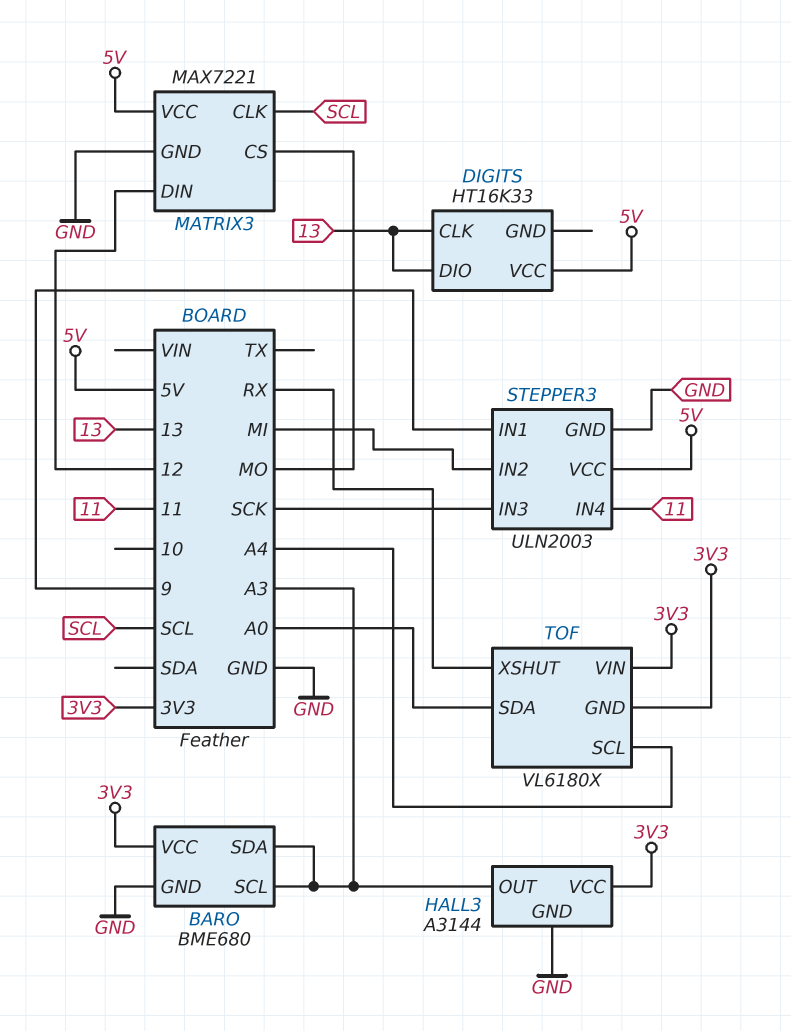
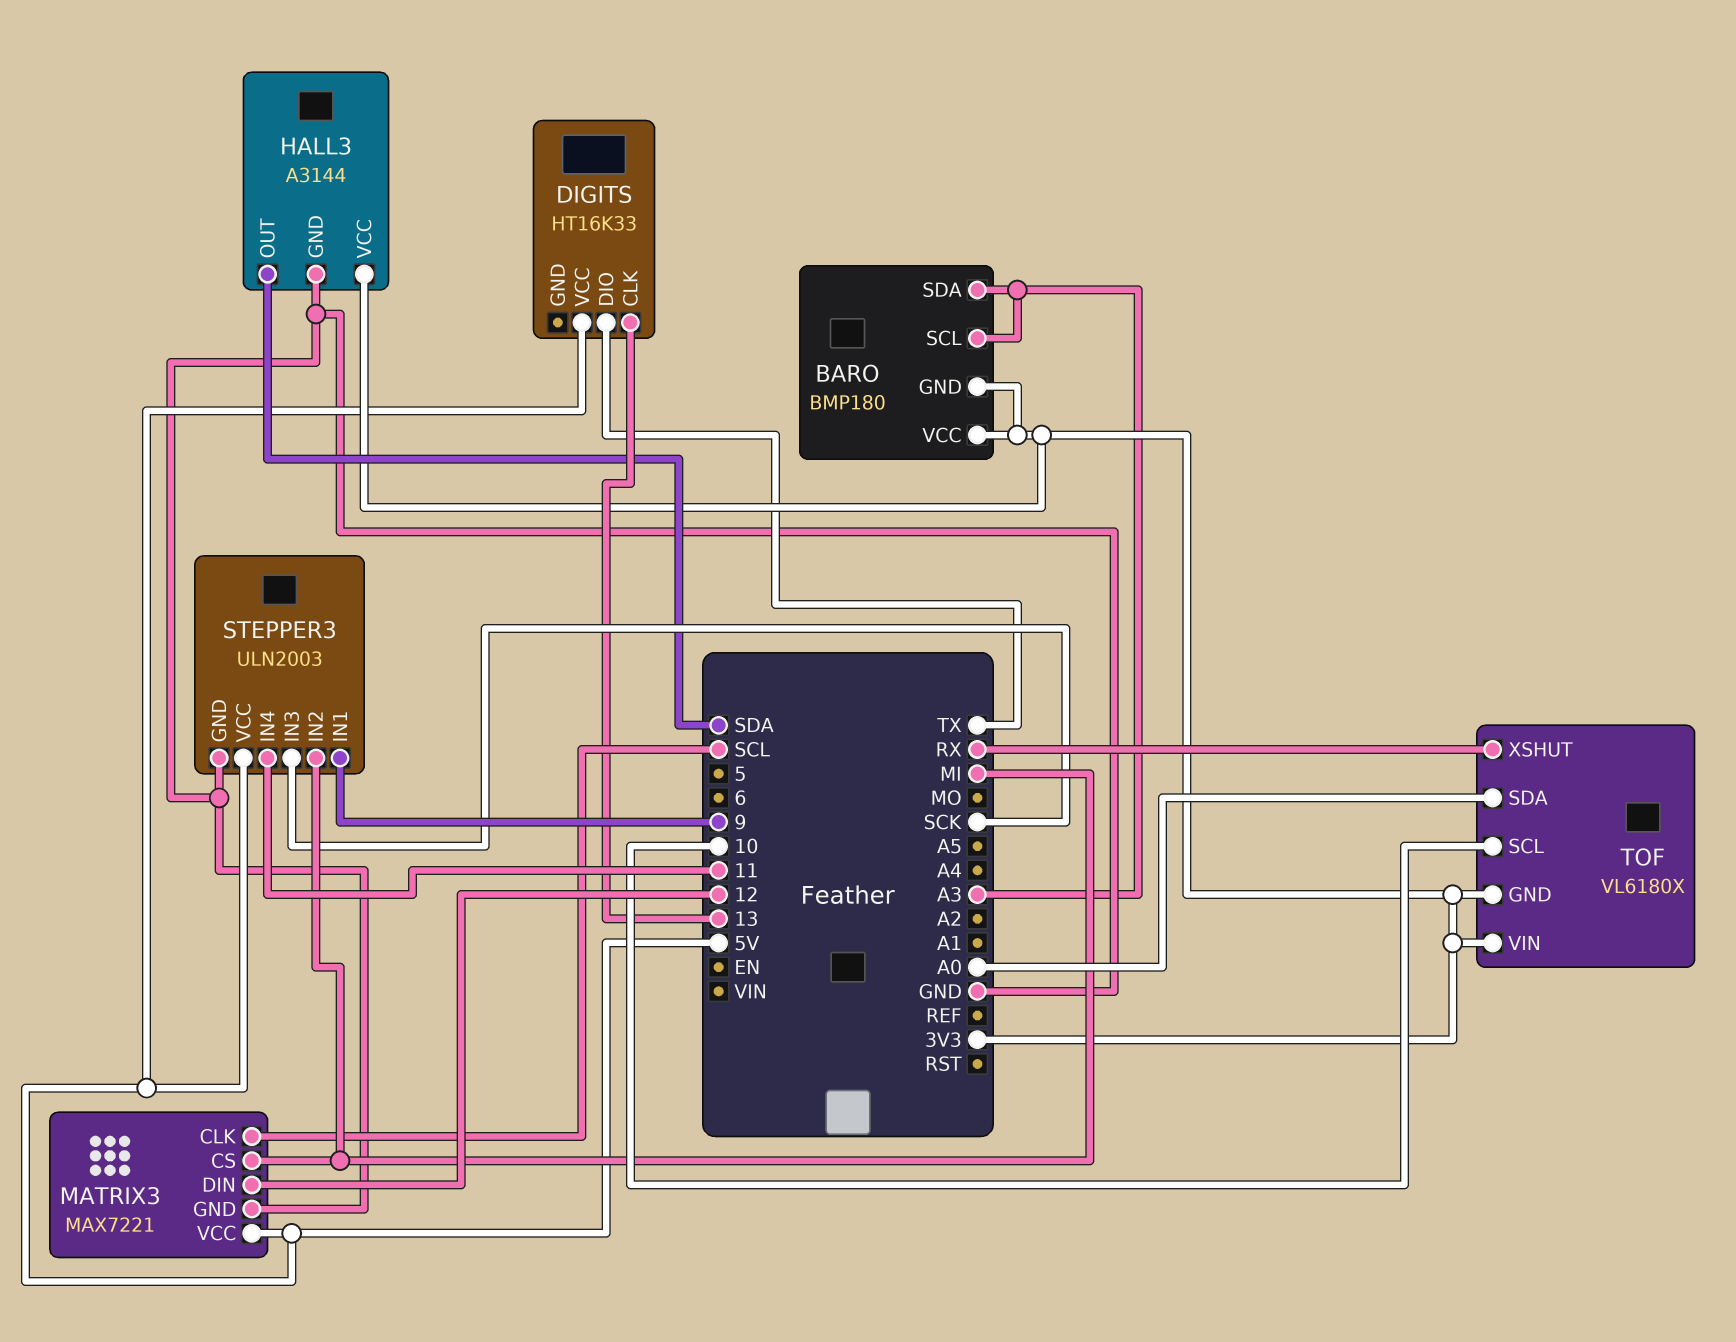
BARO: BME680 -> BMP180
BARO pin GND: GND -> 3V3
DIGITS pin DIO: 13 -> TX
HALL3 pin OUT: A3 -> SDA
MATRIX3 pin CS: MO -> MI
TOF pin SCL: A4 -> 10

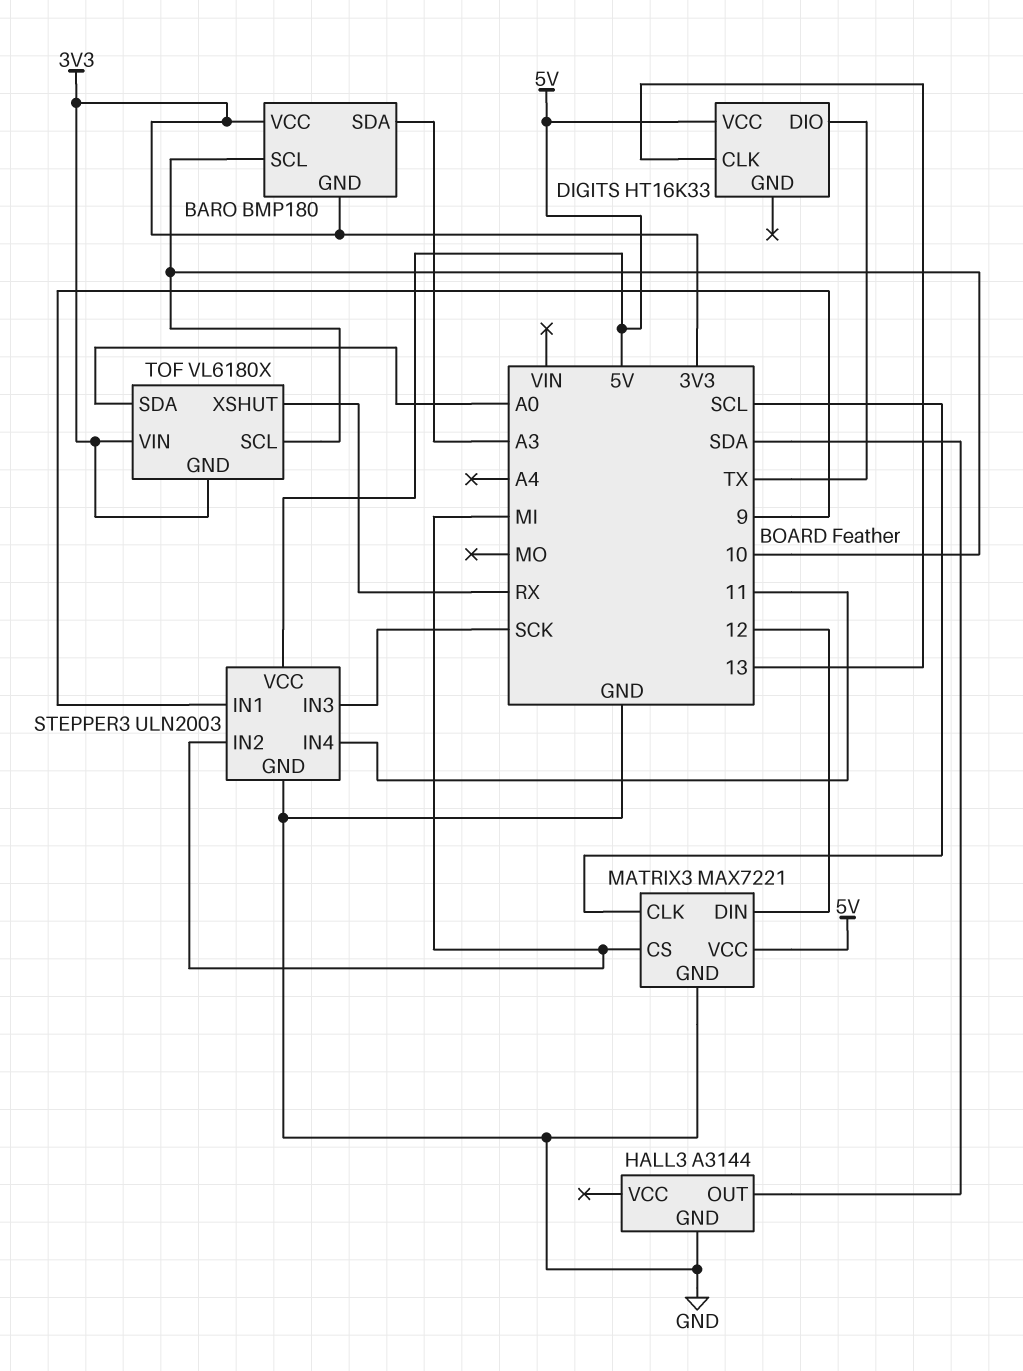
BARO pin SCL: A3 -> 10
HALL3 pin VCC: 3V3 -> none

